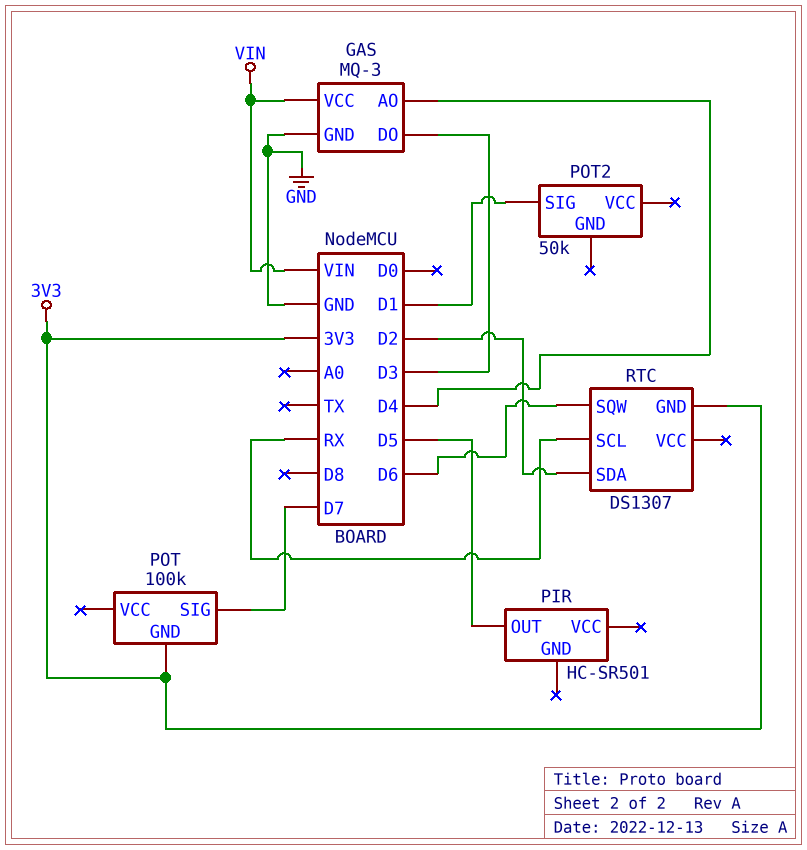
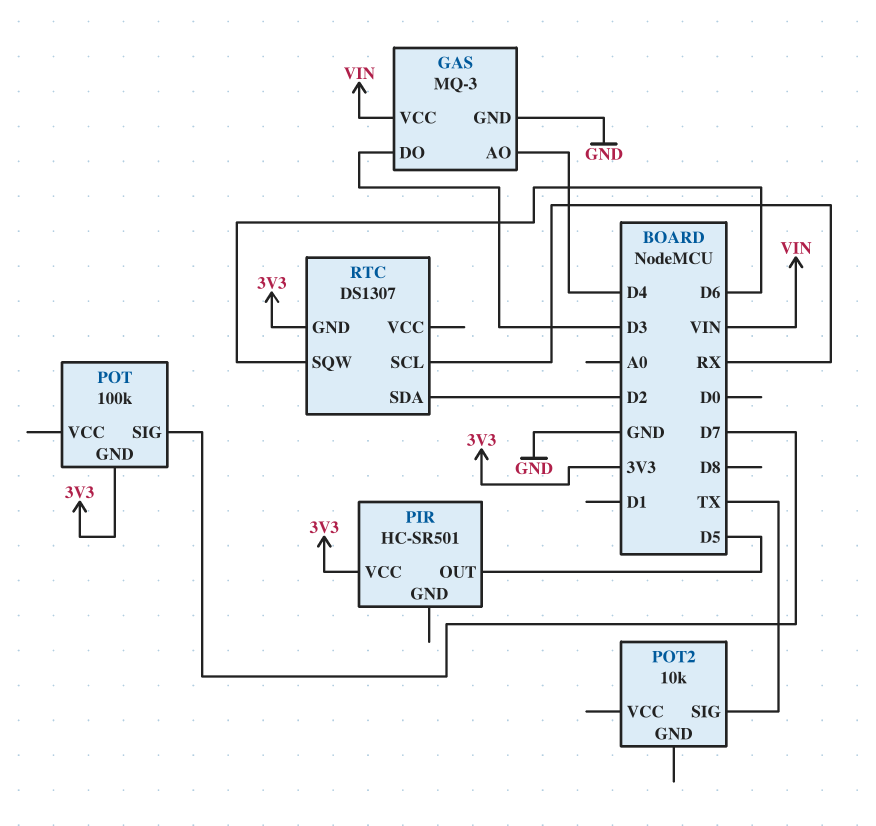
PIR pin VCC: none -> 3V3
POT2: 50k -> 10k
POT2 pin SIG: D1 -> TX

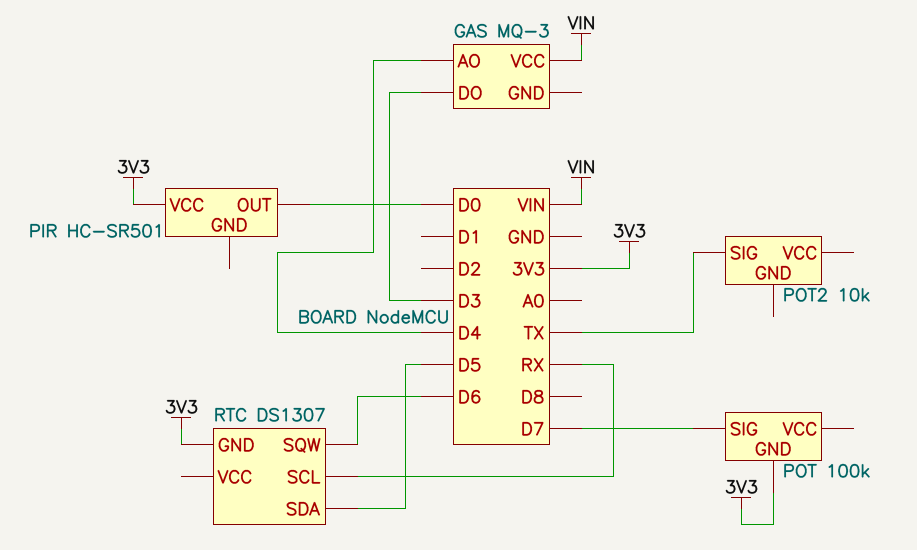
GAS pin GND: GND -> none
PIR pin OUT: D5 -> D0
RTC pin SDA: D2 -> D5

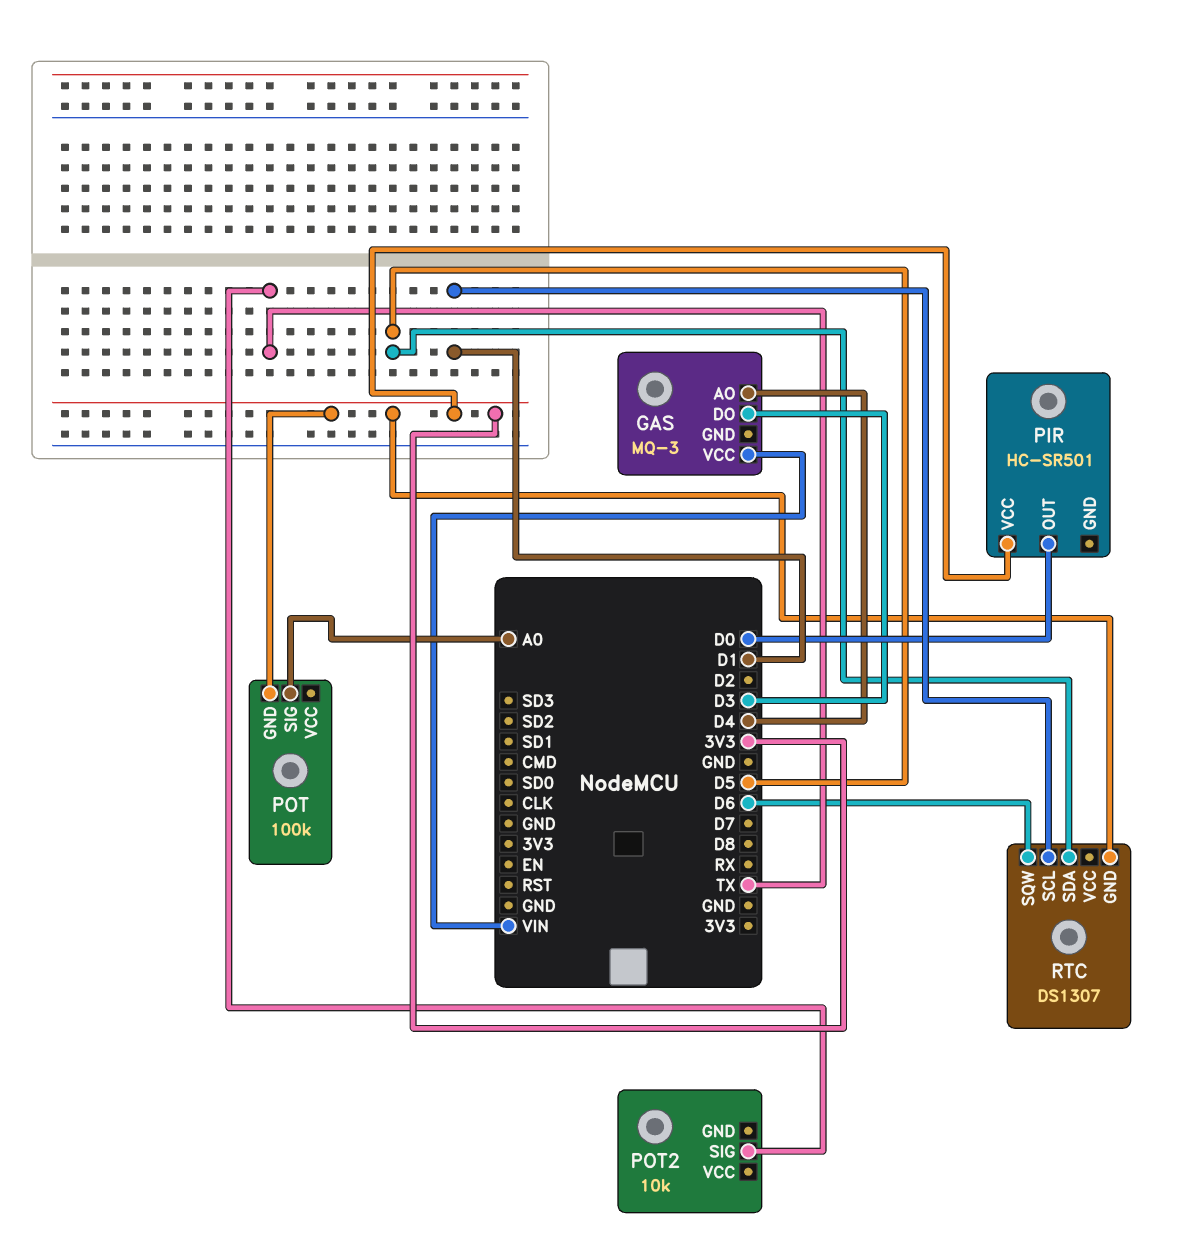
POT pin SIG: D7 -> A0
RTC pin SCL: RX -> D1

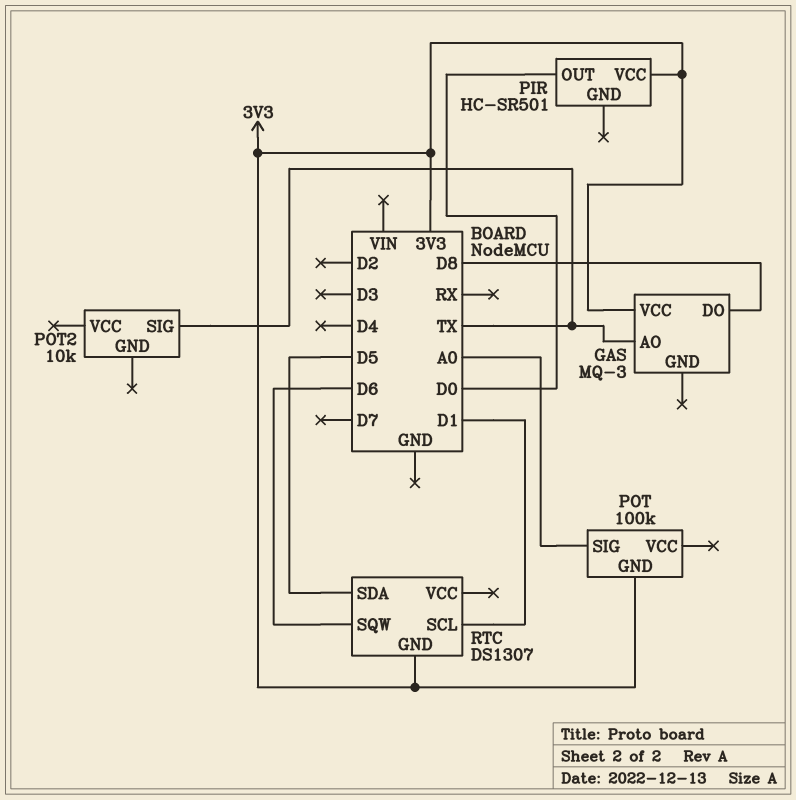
GAS pin AO: D4 -> TX
GAS pin DO: D3 -> D8
GAS pin VCC: VIN -> 3V3

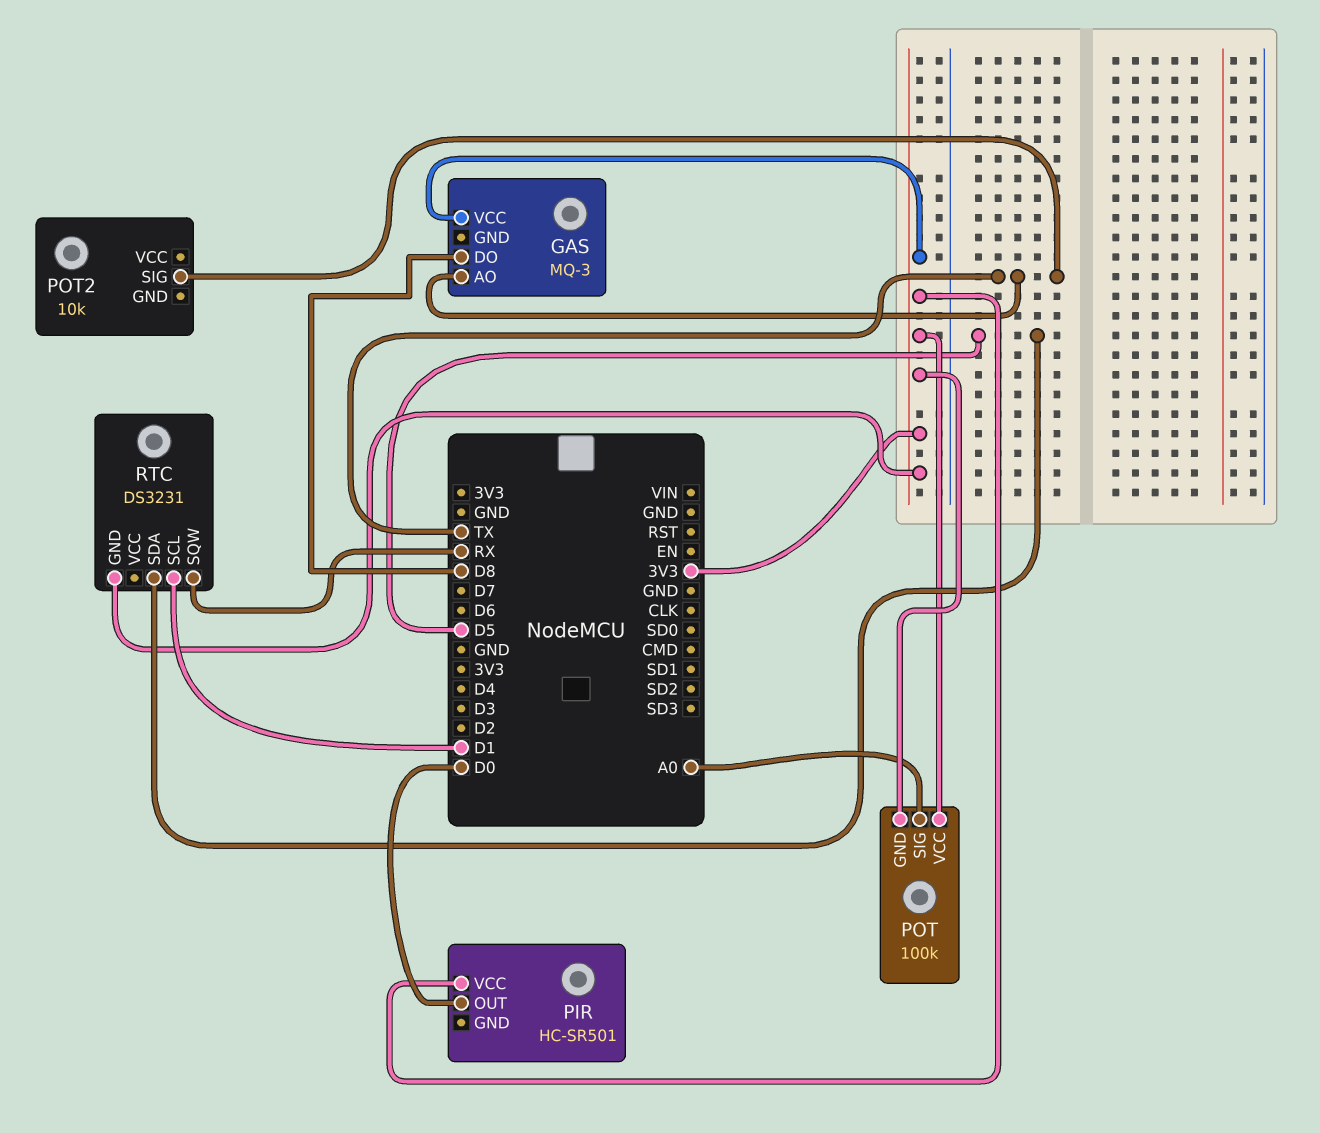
POT pin VCC: none -> 3V3
RTC: DS1307 -> DS3231
RTC pin SQW: D6 -> RX

